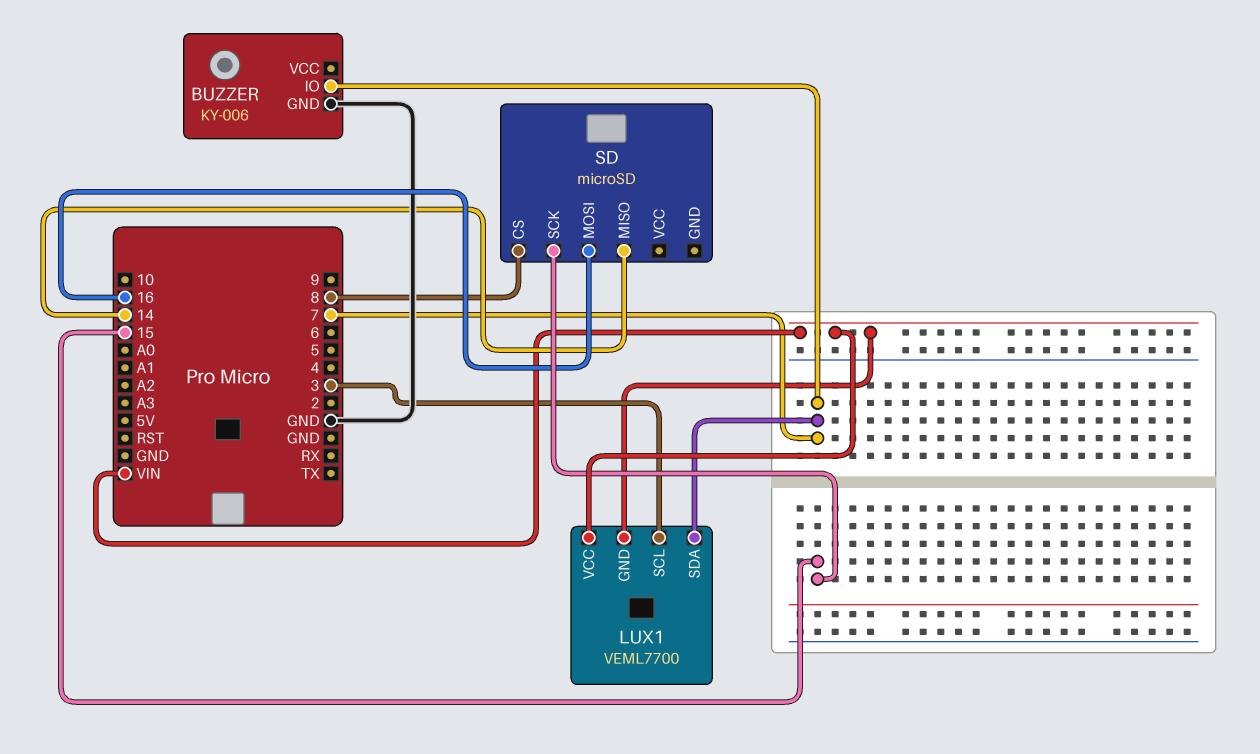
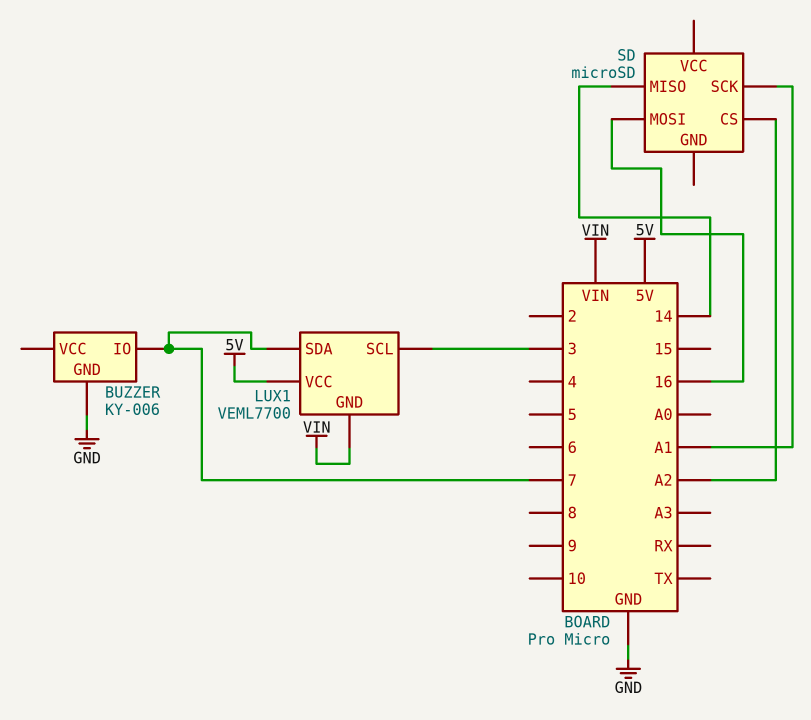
LUX1 pin VCC: VIN -> 5V
SD pin CS: 8 -> A2
SD pin SCK: 15 -> A1

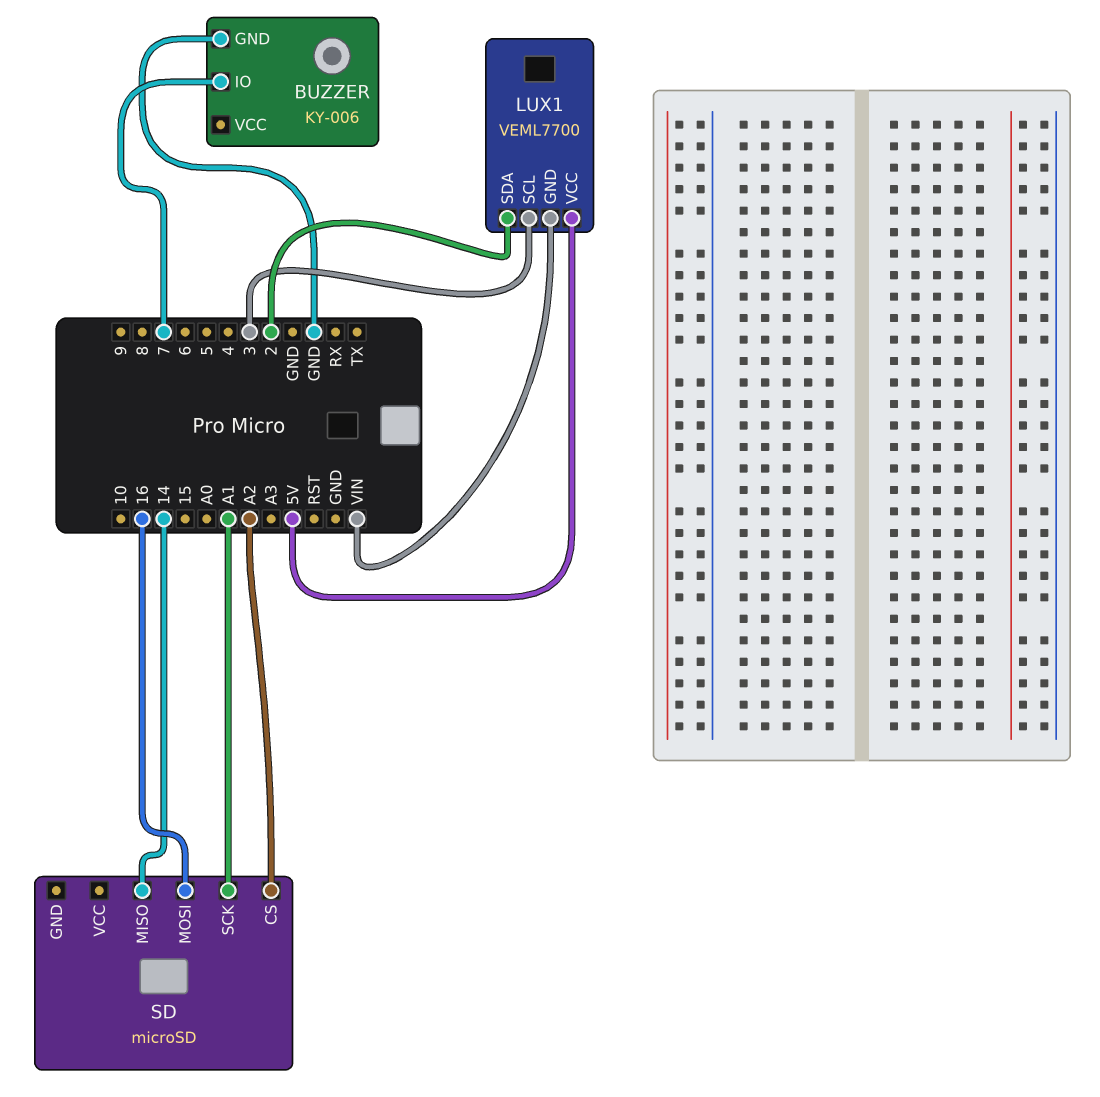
LUX1 pin SDA: 7 -> 2

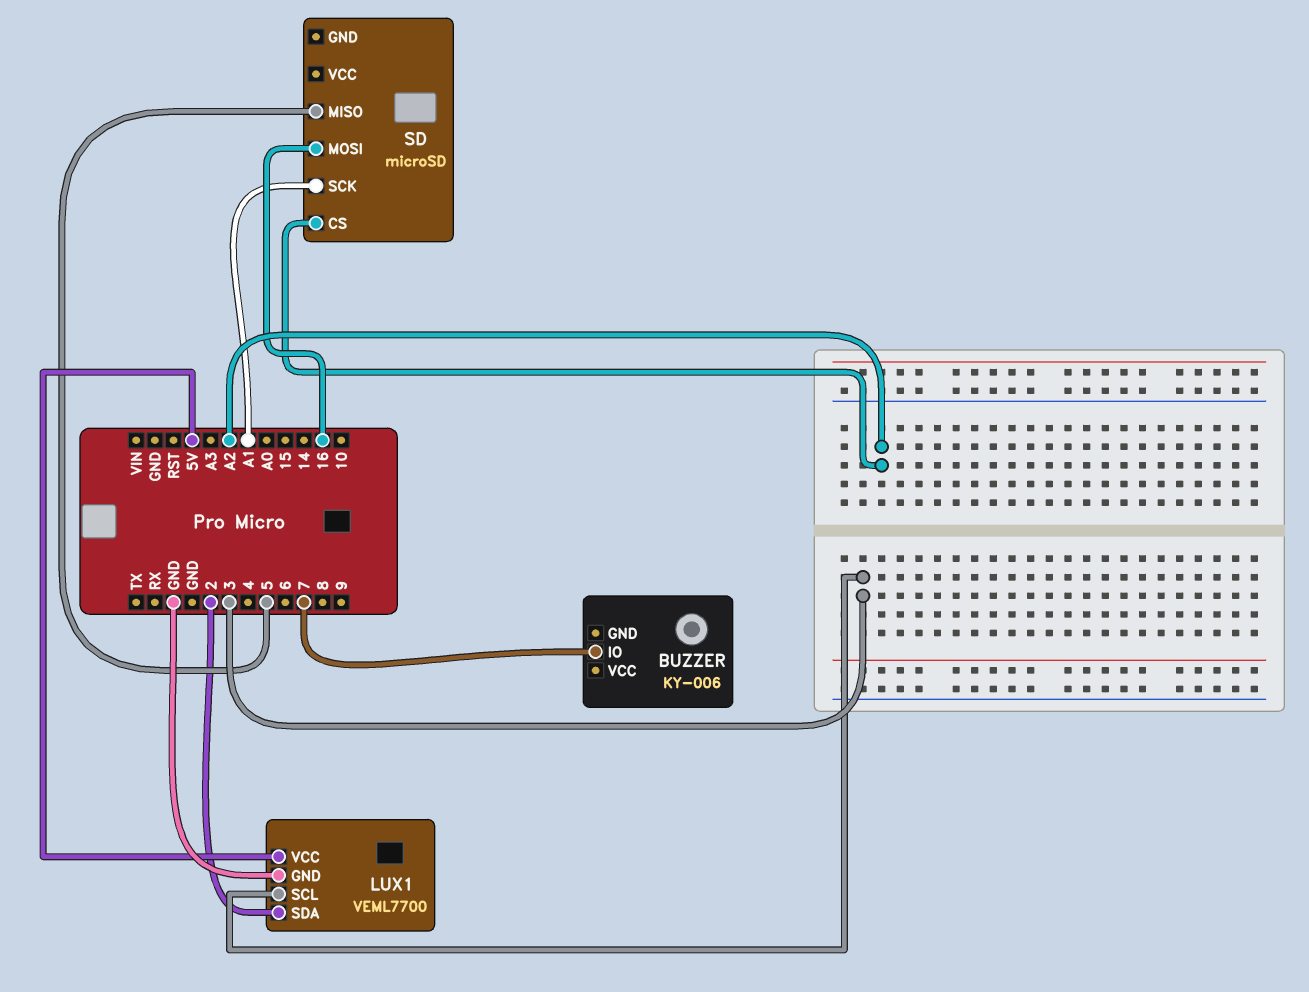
BUZZER pin GND: GND -> none
LUX1 pin GND: VIN -> GND
SD pin MISO: 14 -> 5

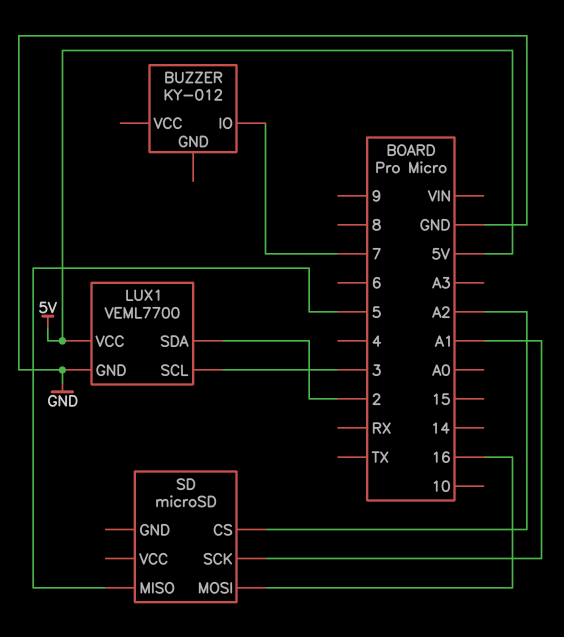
BUZZER: KY-006 -> KY-012

